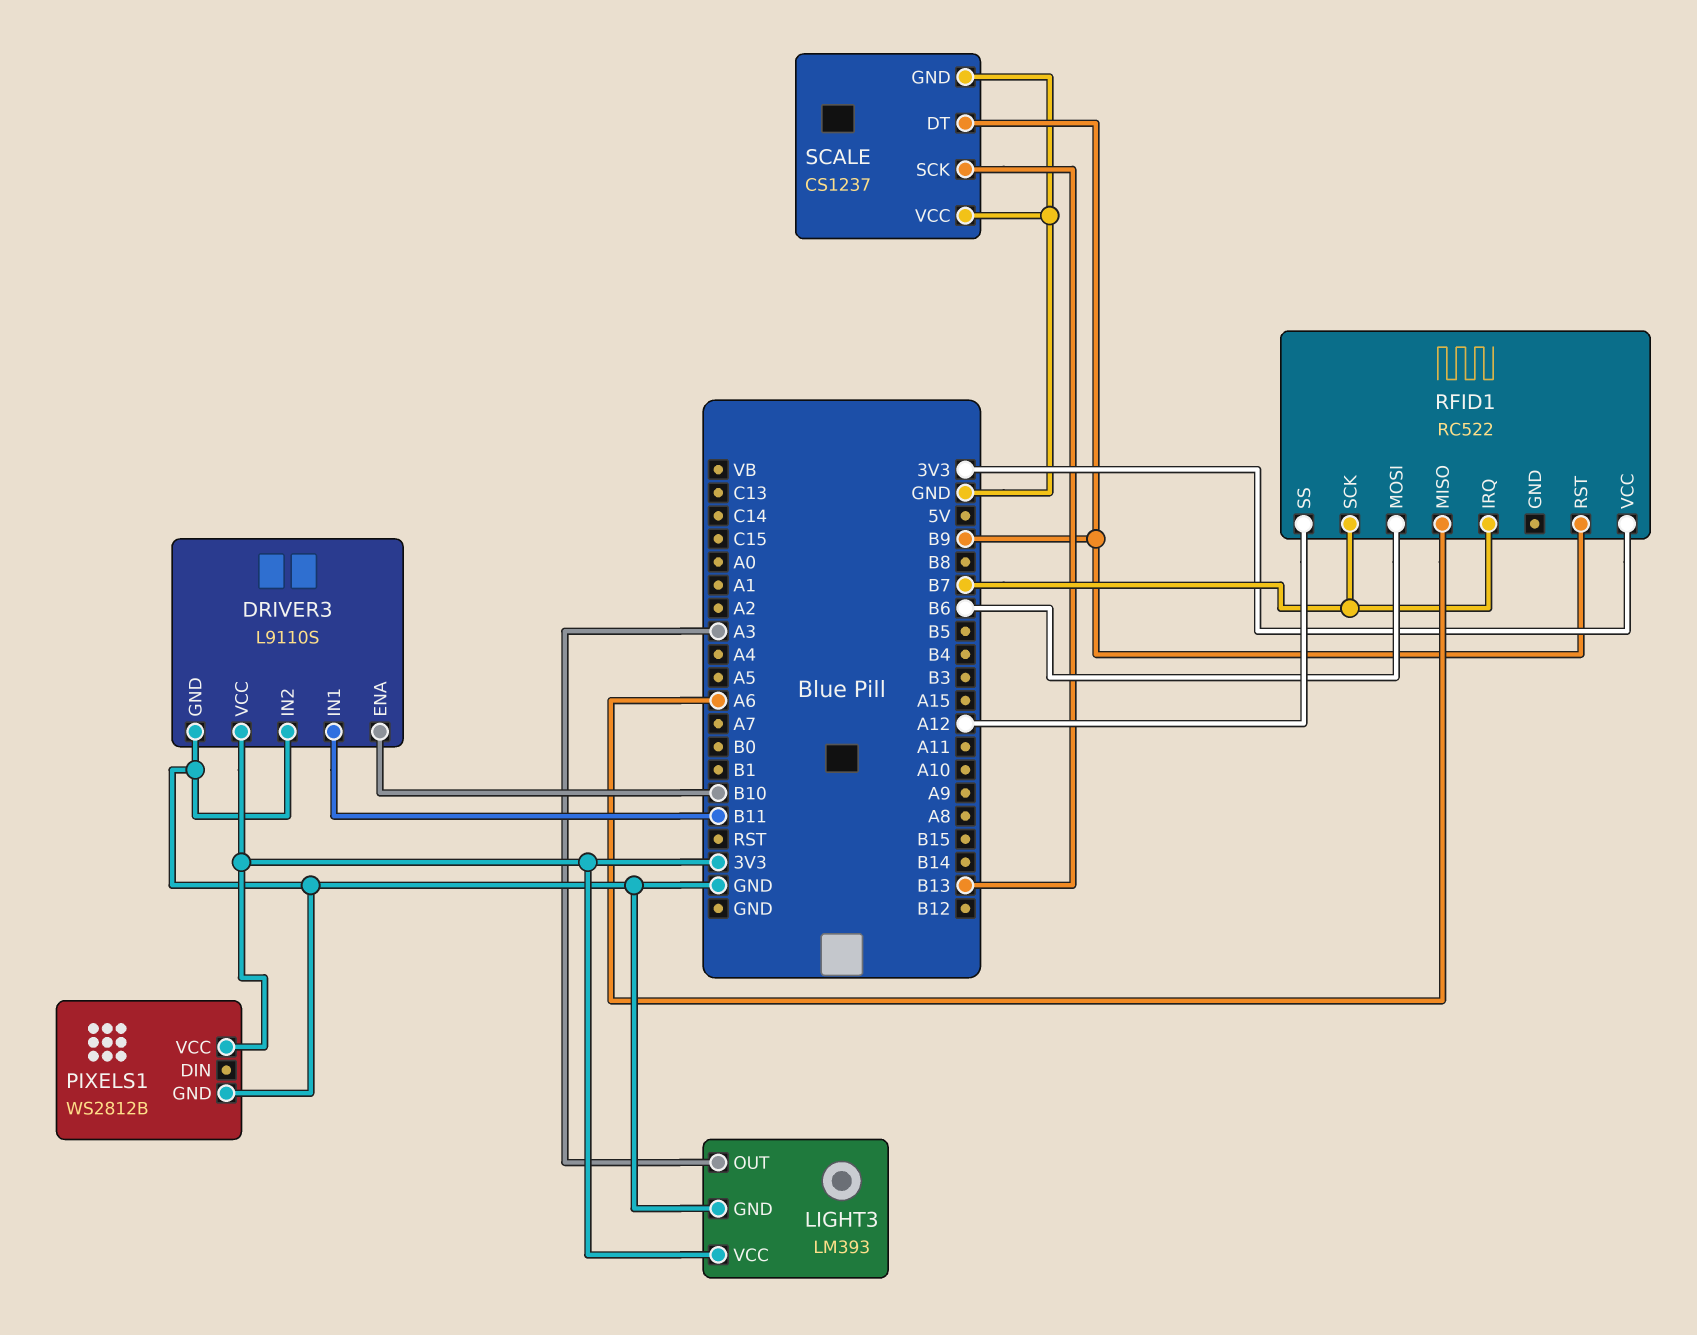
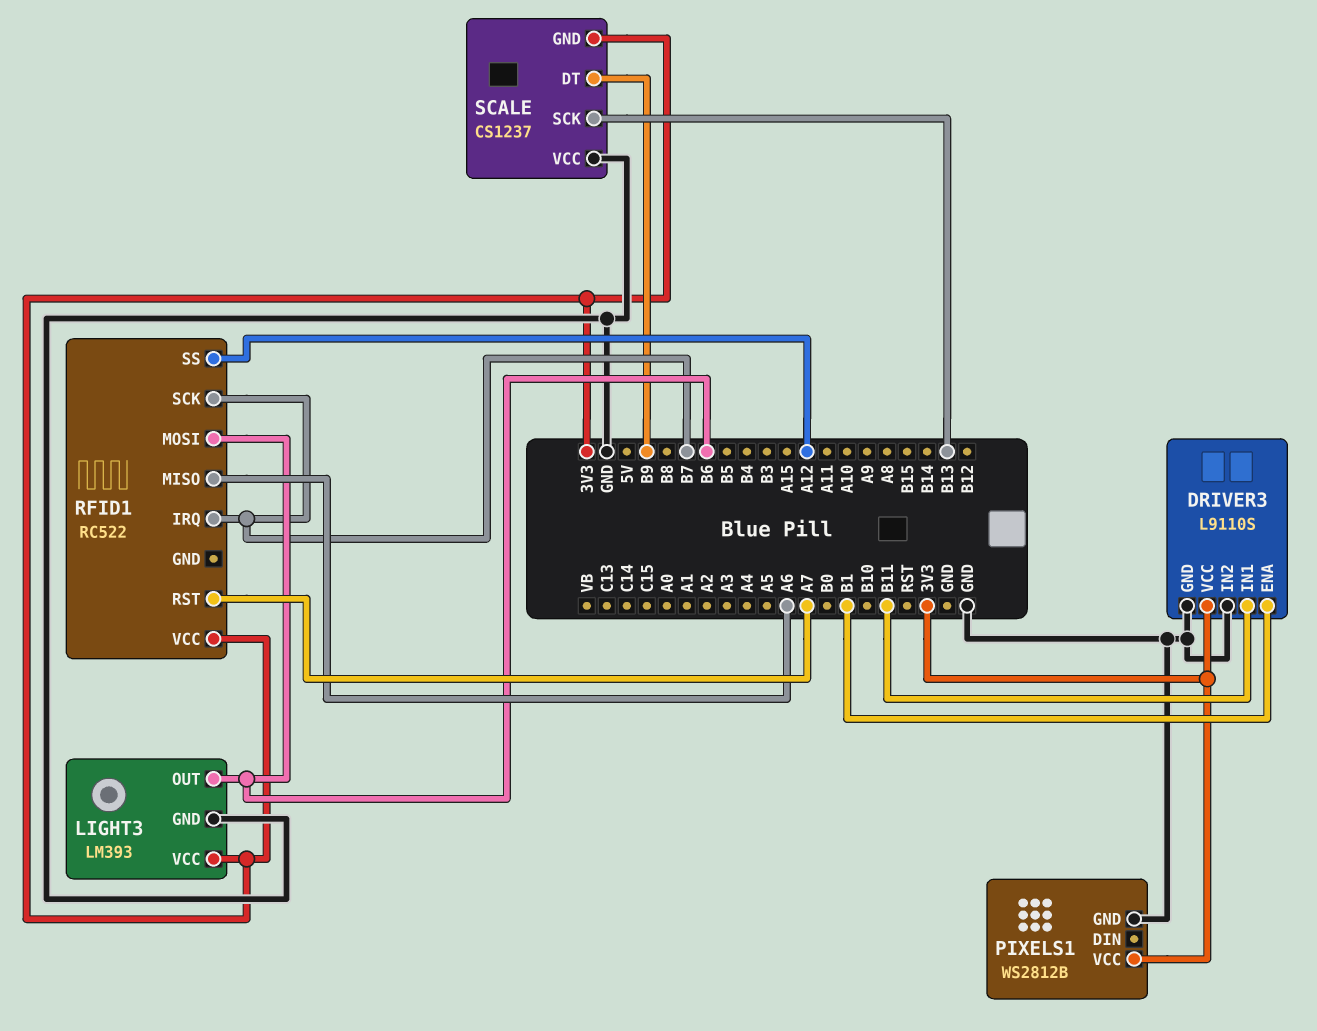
DRIVER3 pin ENA: B10 -> B1
LIGHT3 pin OUT: A3 -> B6
RFID1 pin RST: B9 -> A7
SCALE pin GND: GND -> 3V3

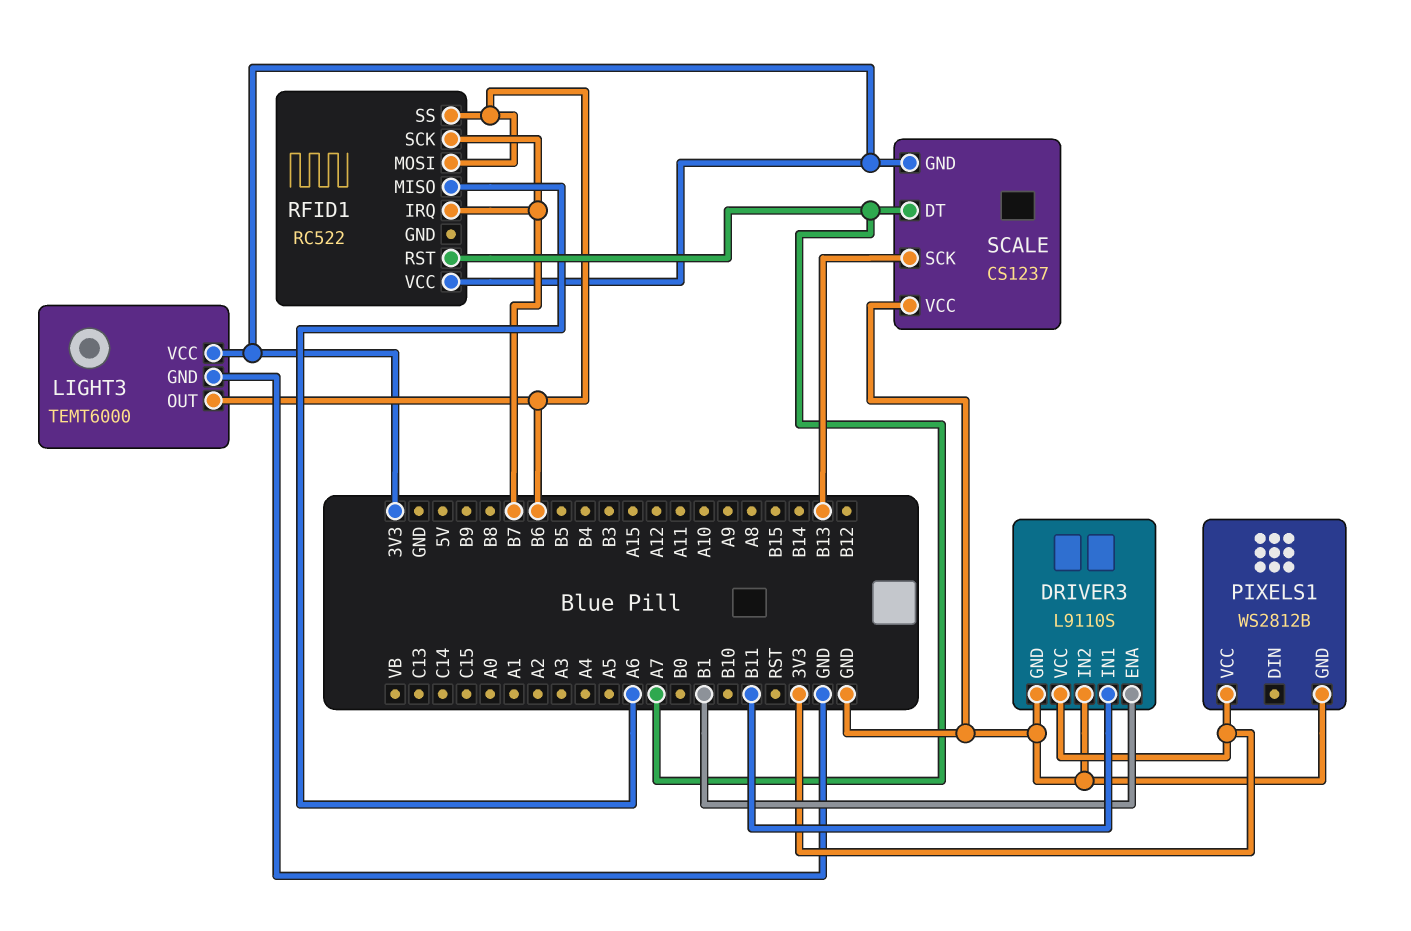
LIGHT3: LM393 -> TEMT6000
RFID1 pin SS: A12 -> B6
SCALE pin DT: B9 -> A7

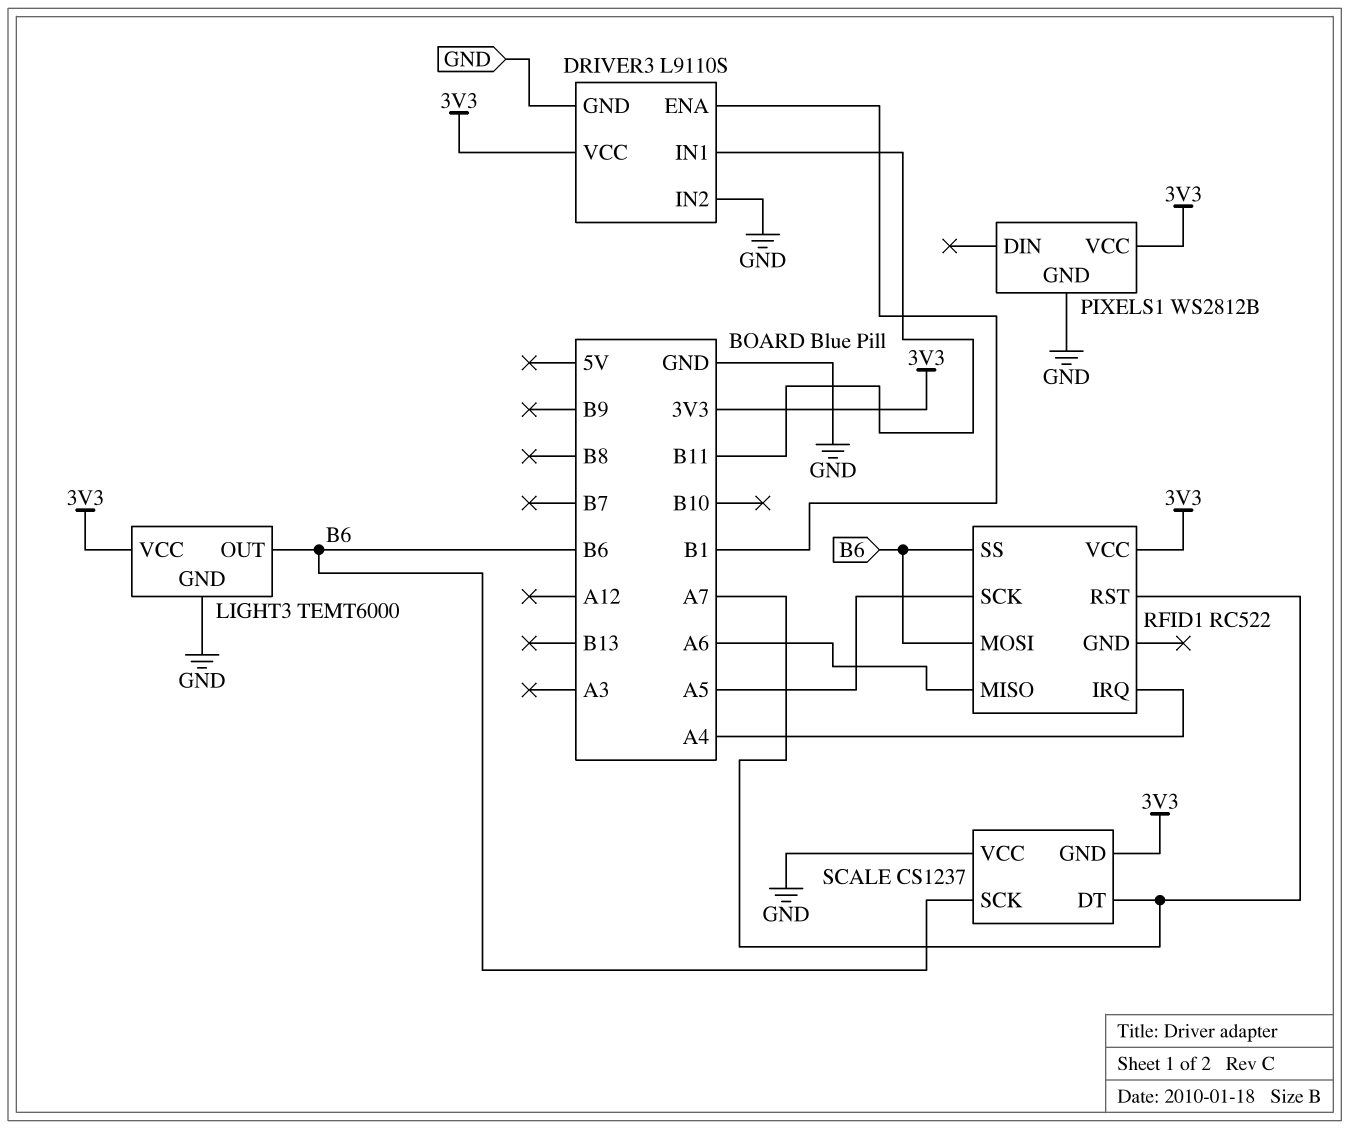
RFID1 pin IRQ: B7 -> A4
RFID1 pin SCK: B7 -> A5
SCALE pin SCK: B13 -> B6

